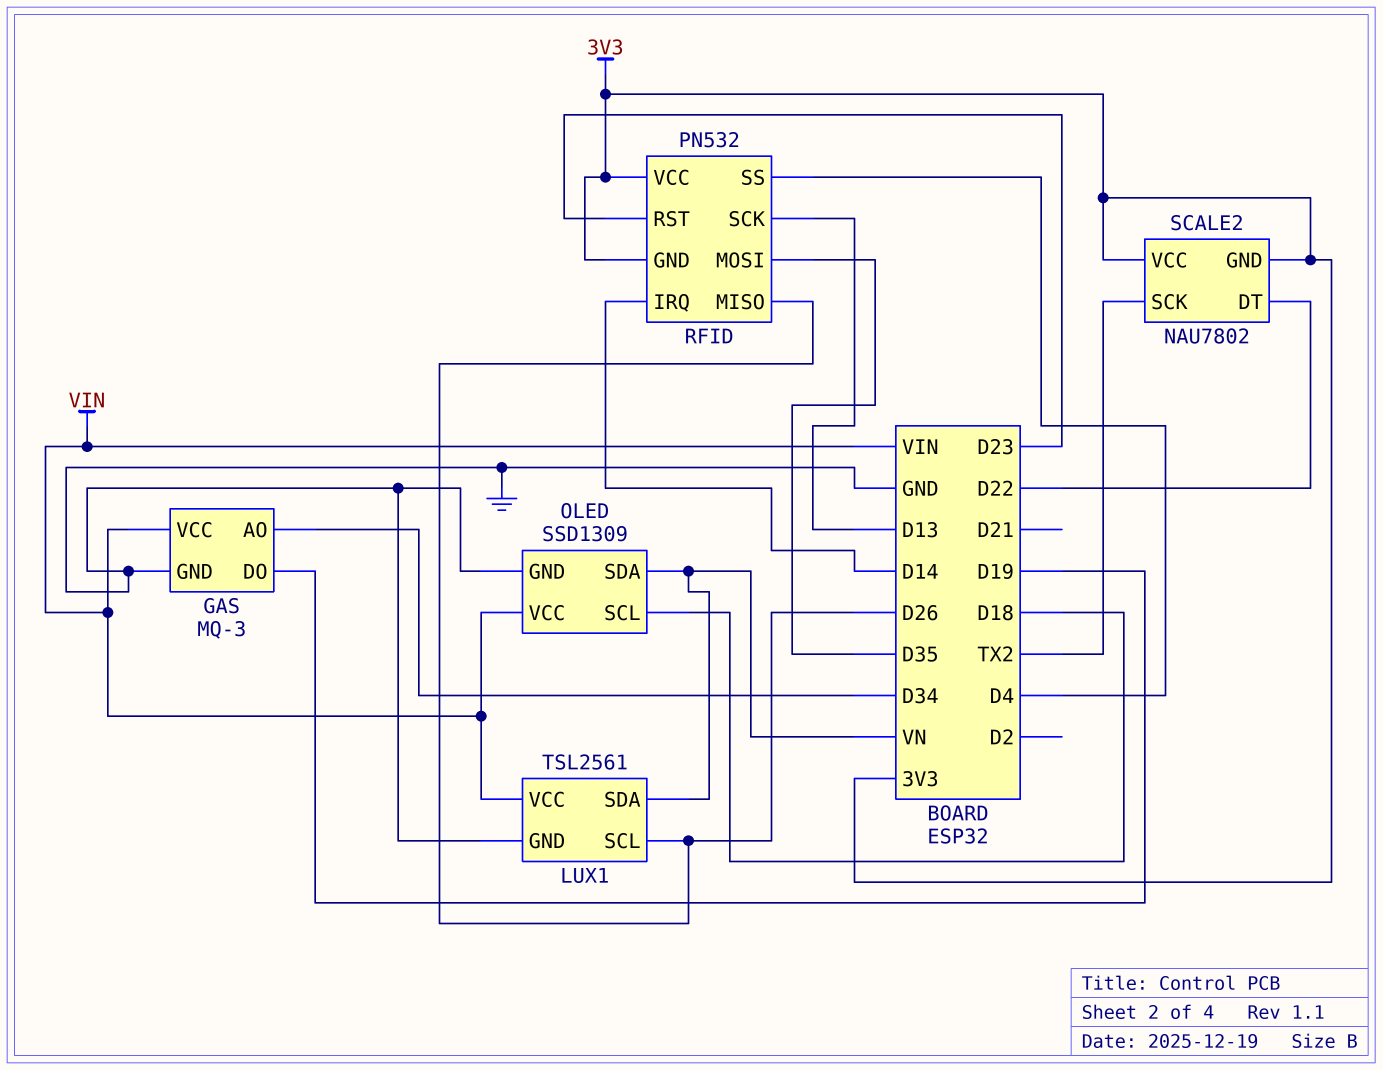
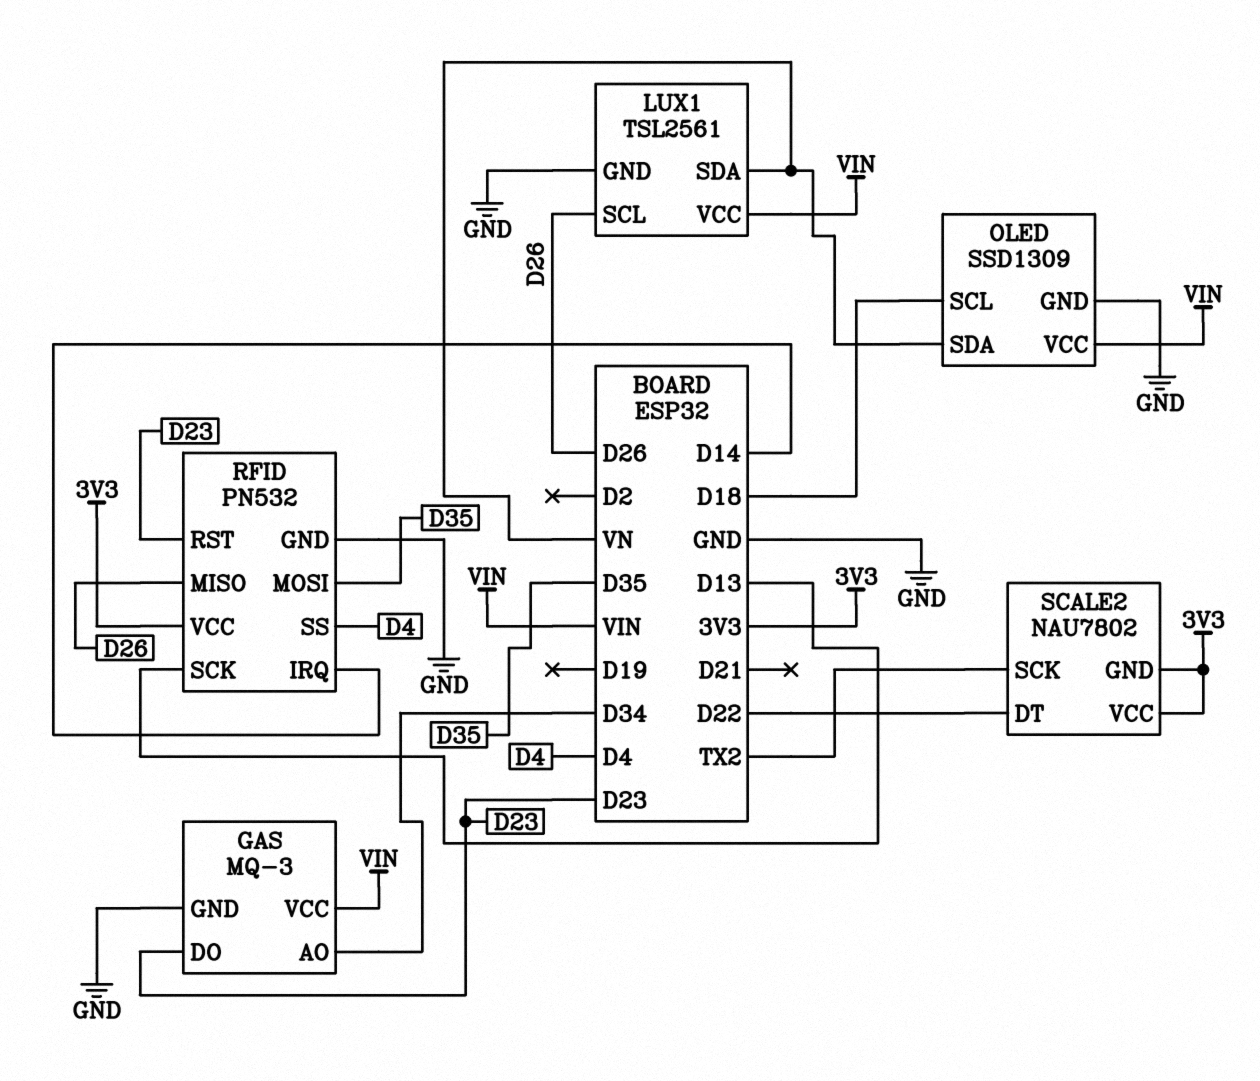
GAS pin DO: D19 -> D23
RFID pin GND: 3V3 -> GND

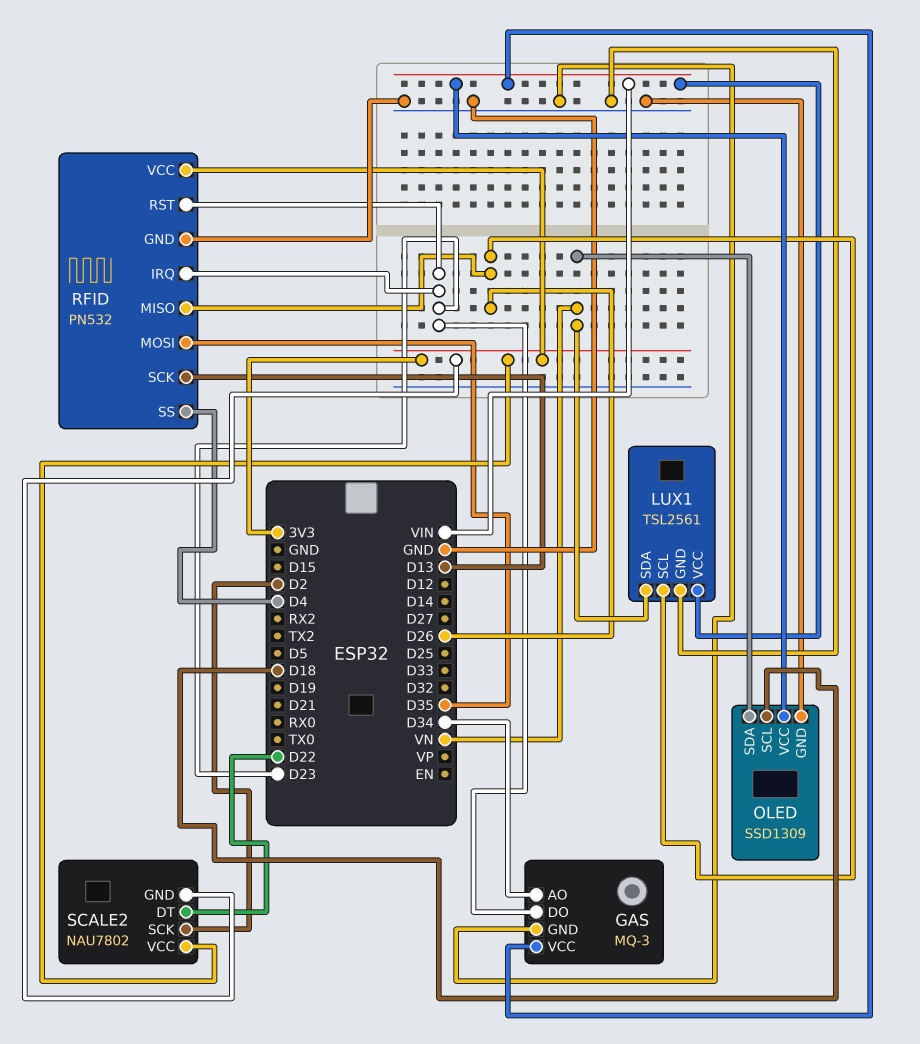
RFID pin IRQ: D14 -> D23
SCALE2 pin SCK: TX2 -> D2

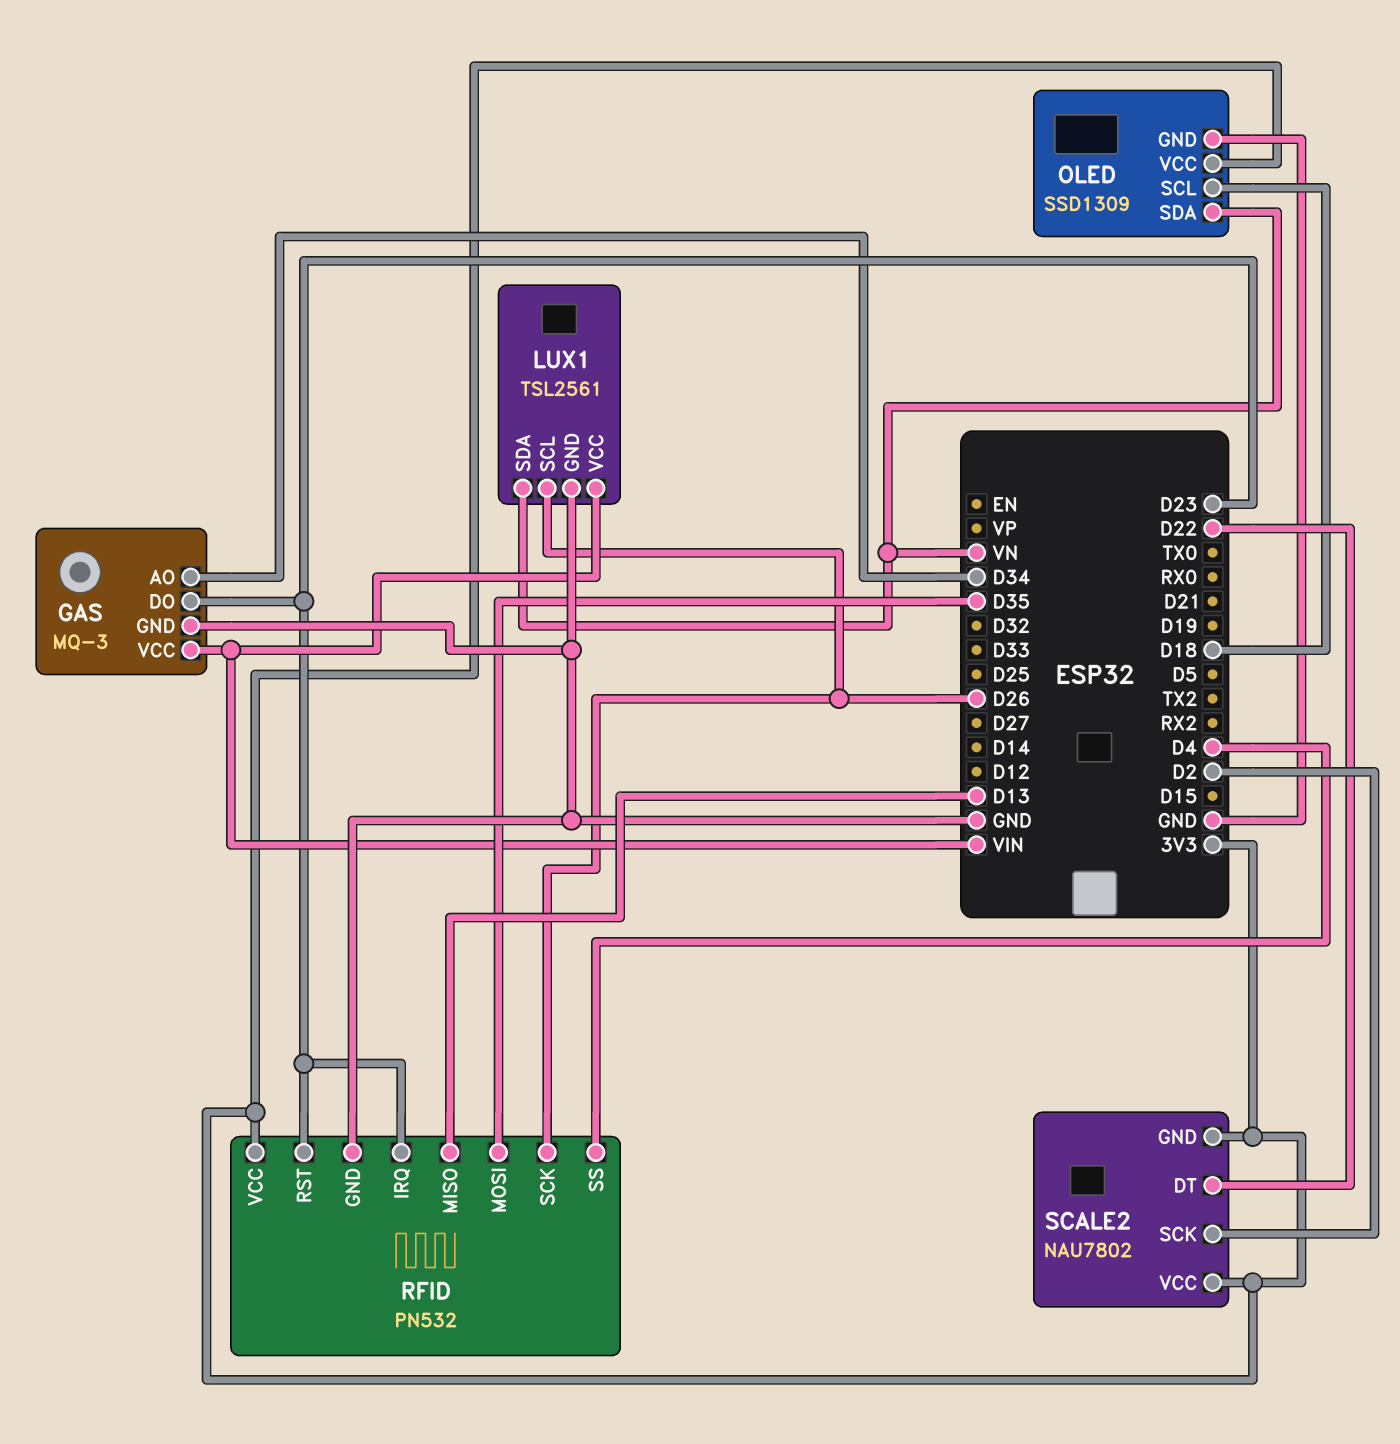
OLED pin VCC: VIN -> 3V3
RFID pin MISO: D26 -> D13
RFID pin SCK: D13 -> D26

